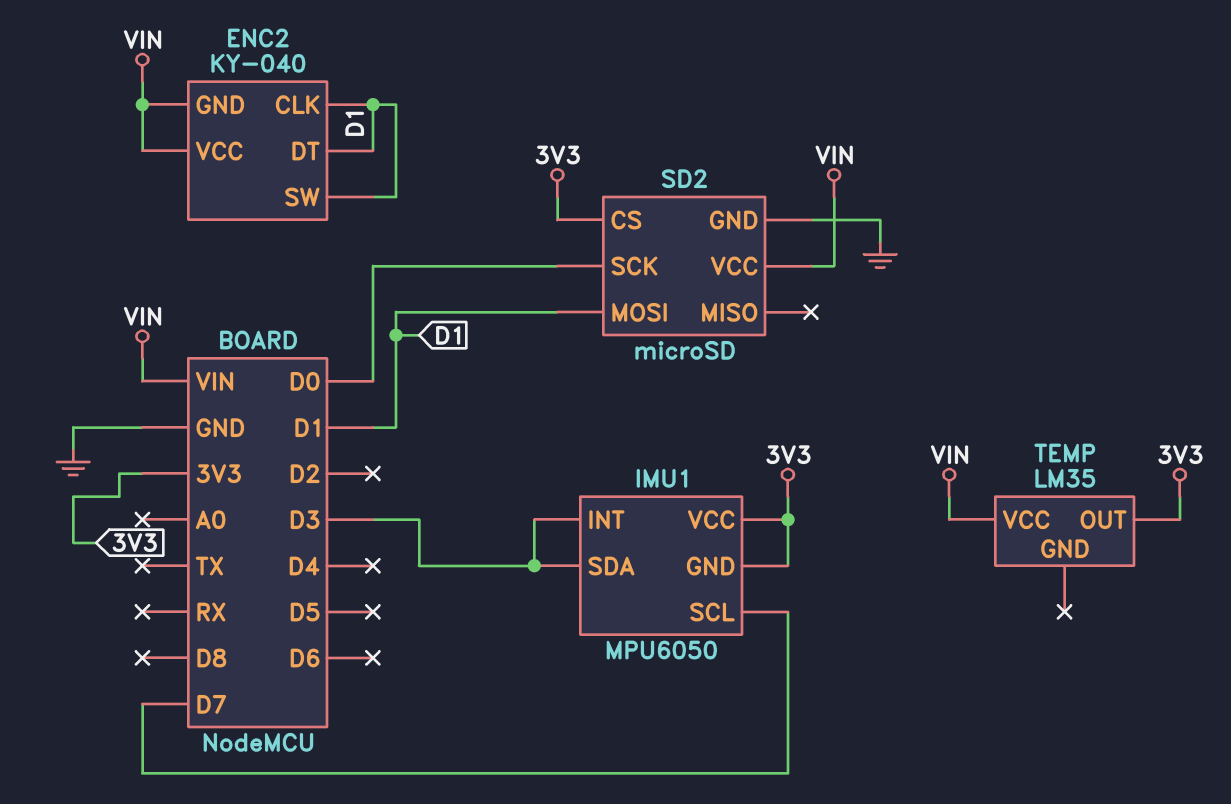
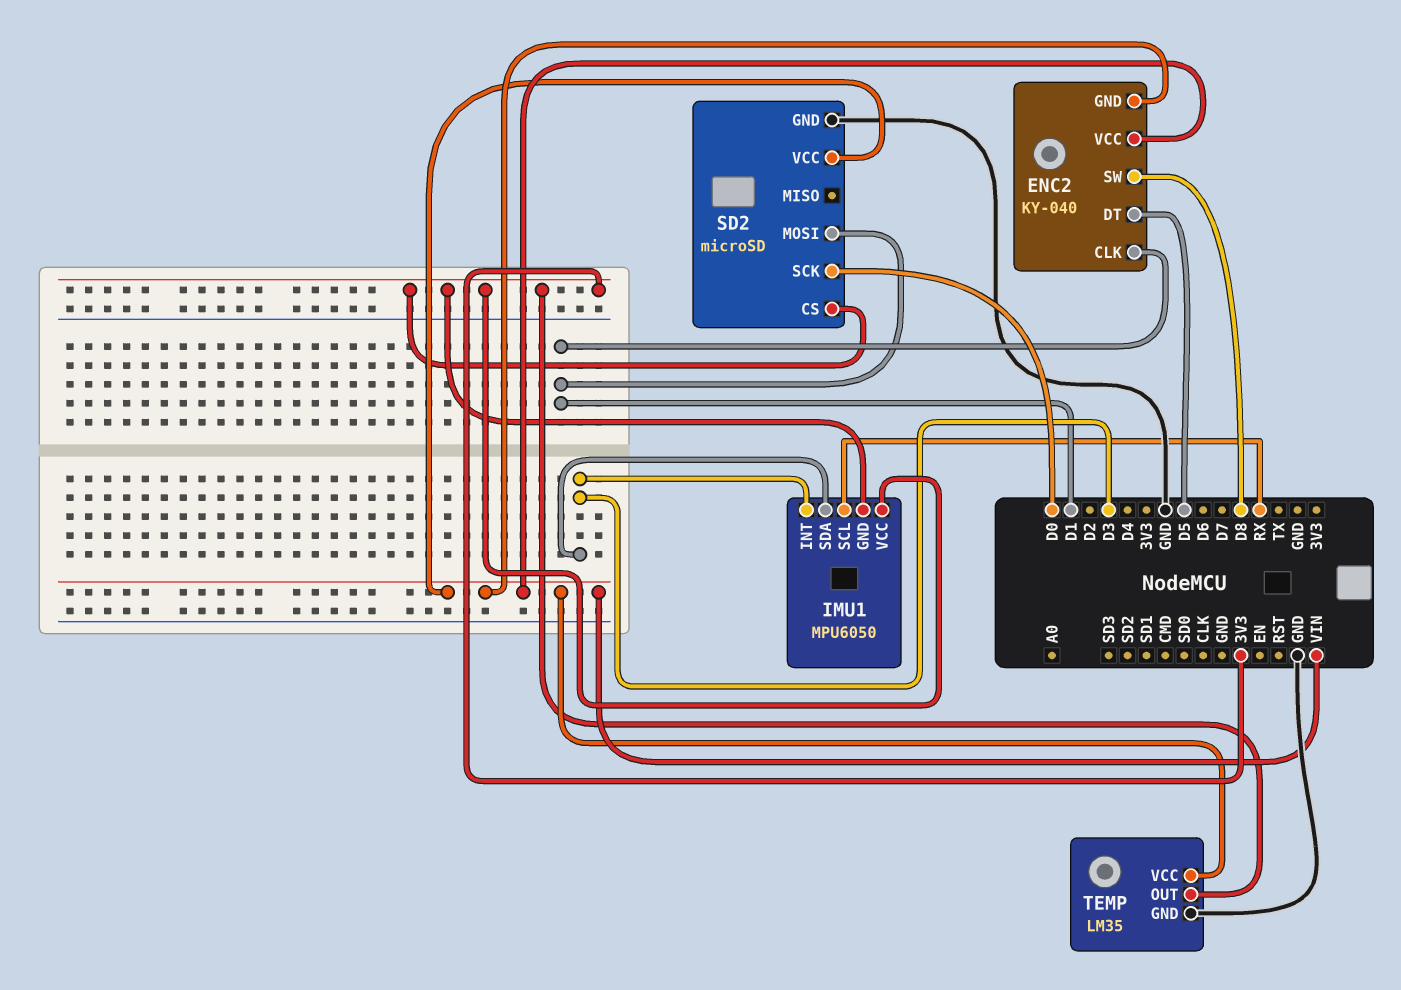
ENC2 pin DT: D1 -> D5
ENC2 pin SW: D1 -> D8
IMU1 pin SCL: D7 -> RX
TEMP pin GND: none -> GND

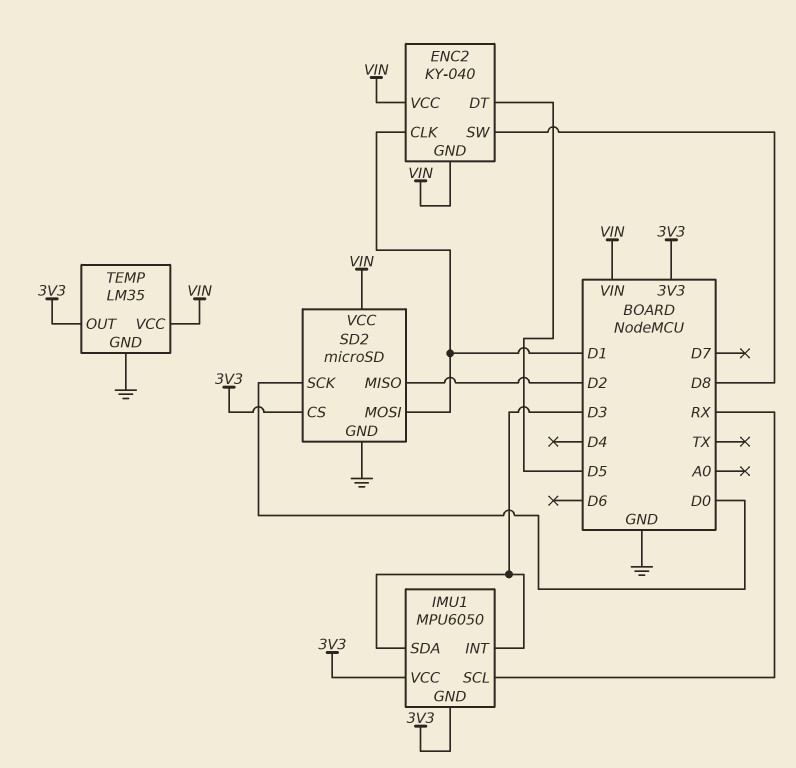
SD2 pin MISO: none -> D2

